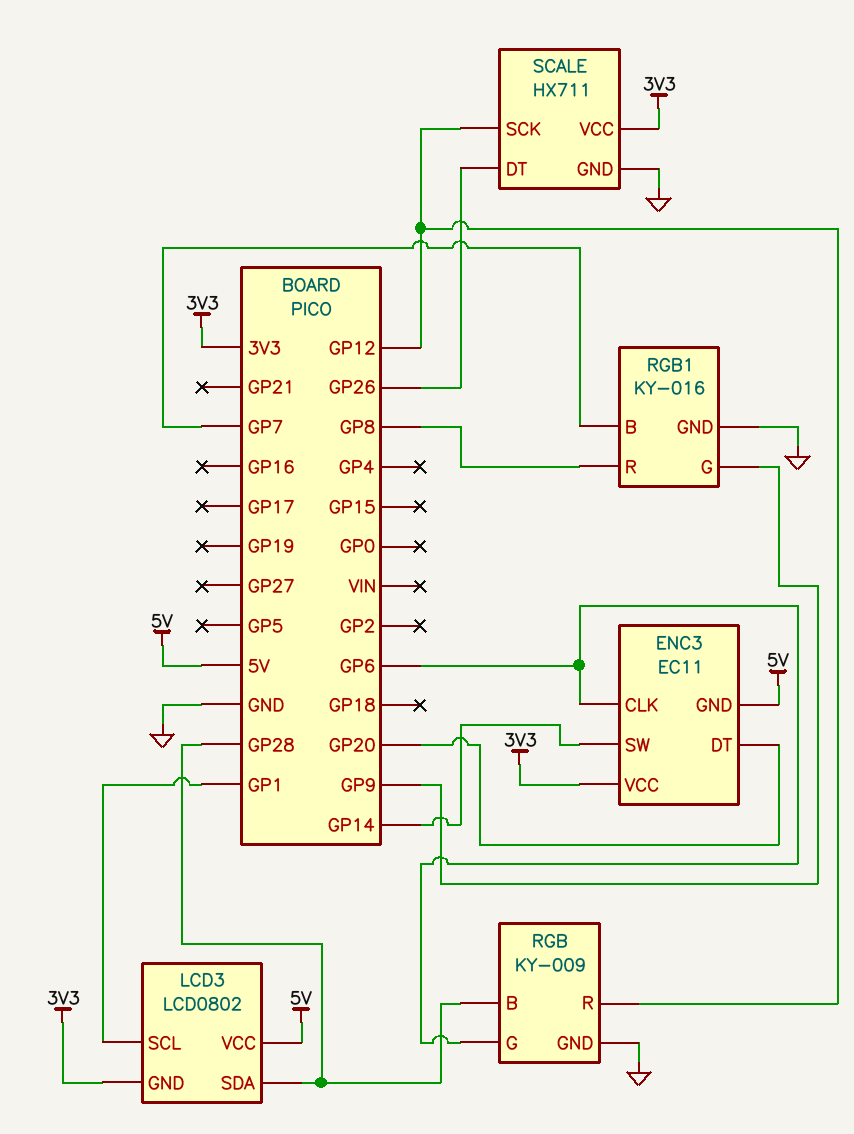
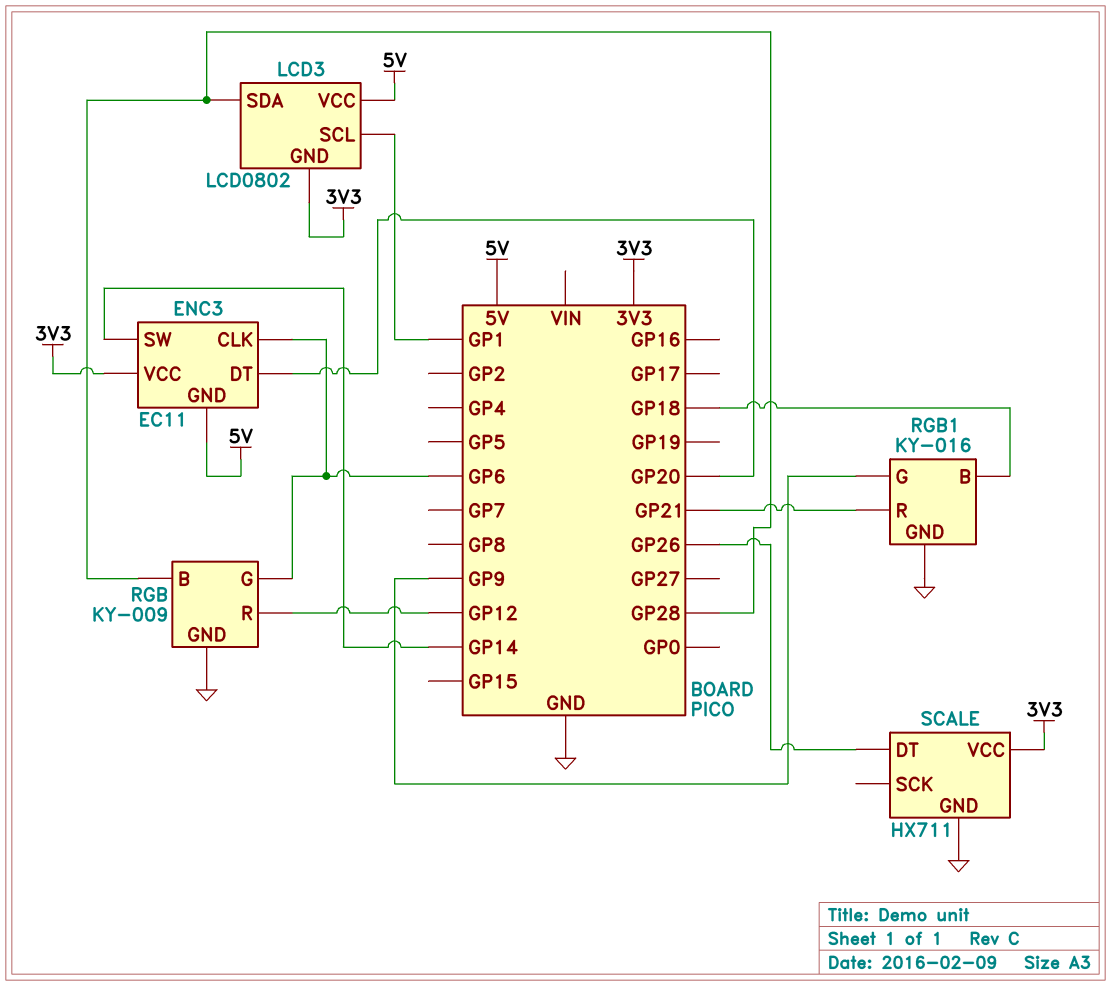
RGB1 pin B: GP7 -> GP18
RGB1 pin R: GP8 -> GP21
SCALE pin SCK: GP12 -> none

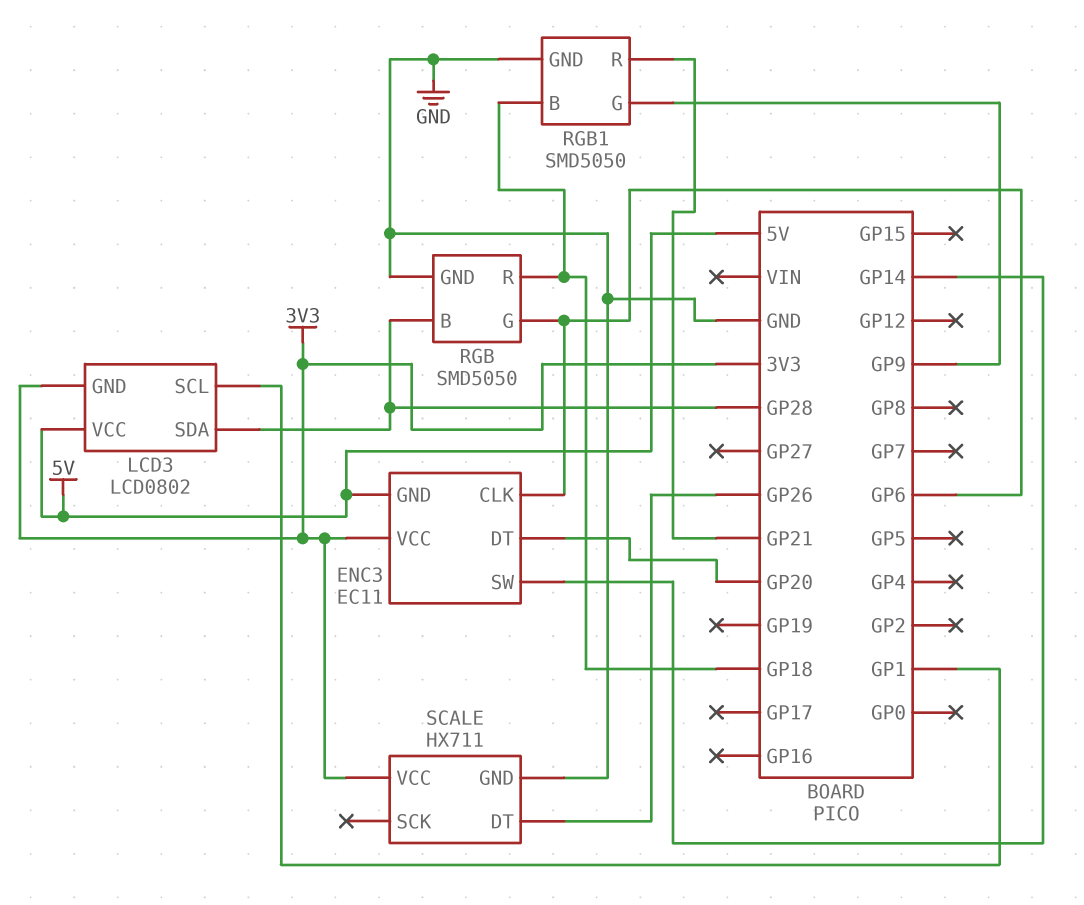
RGB: KY-009 -> SMD5050
RGB pin R: GP12 -> GP18
RGB1: KY-016 -> SMD5050

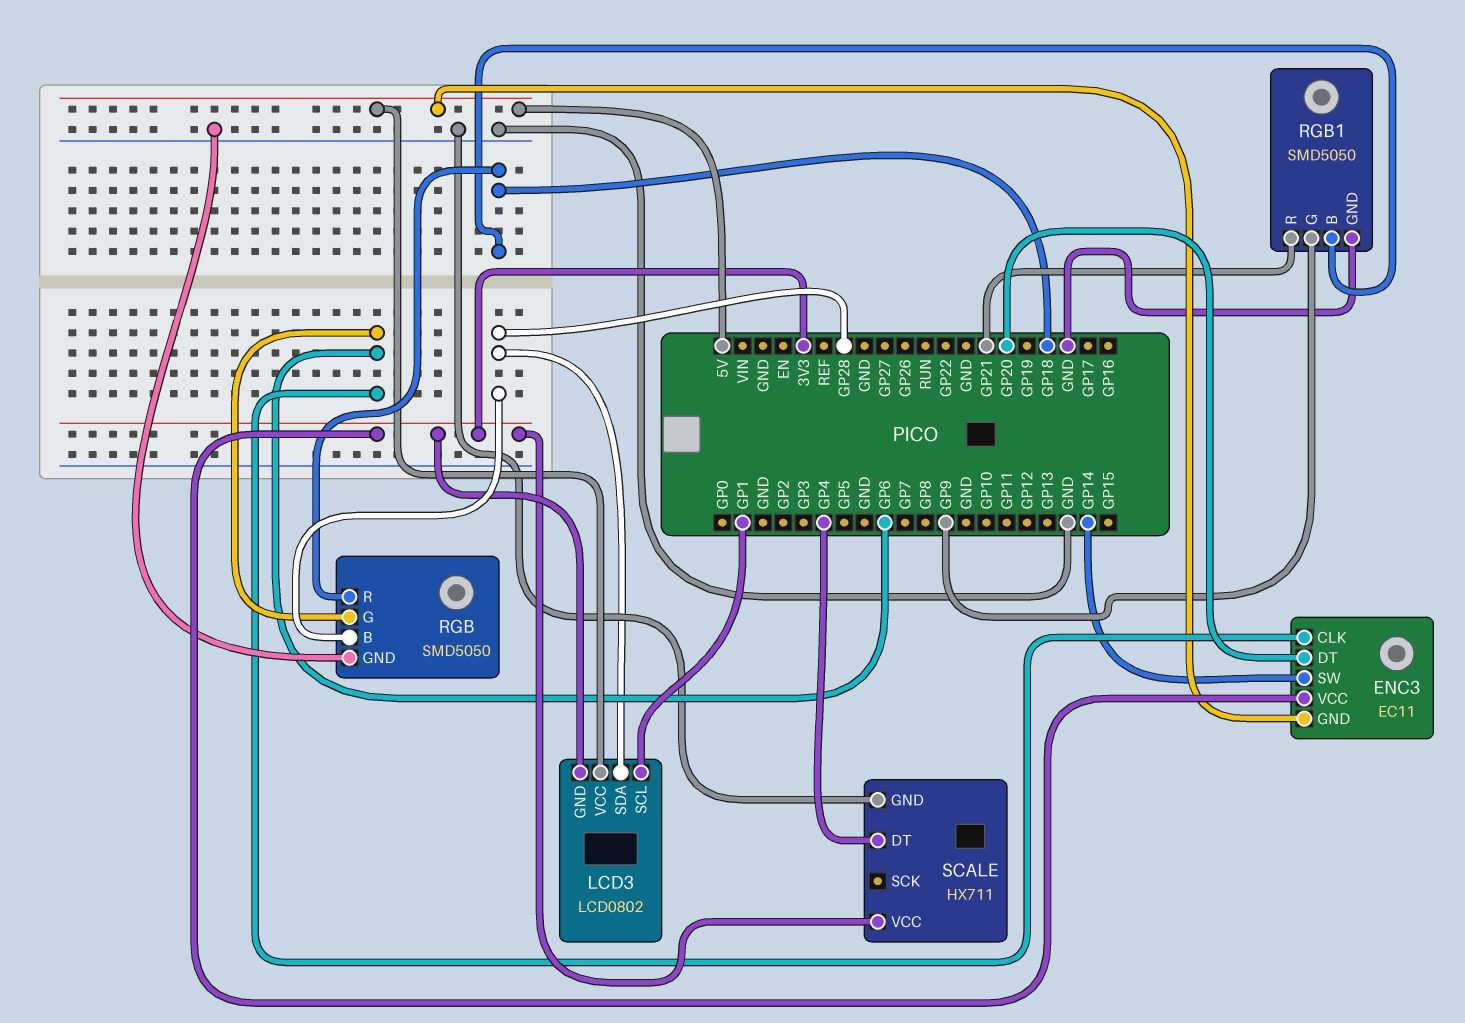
SCALE pin DT: GP26 -> GP4

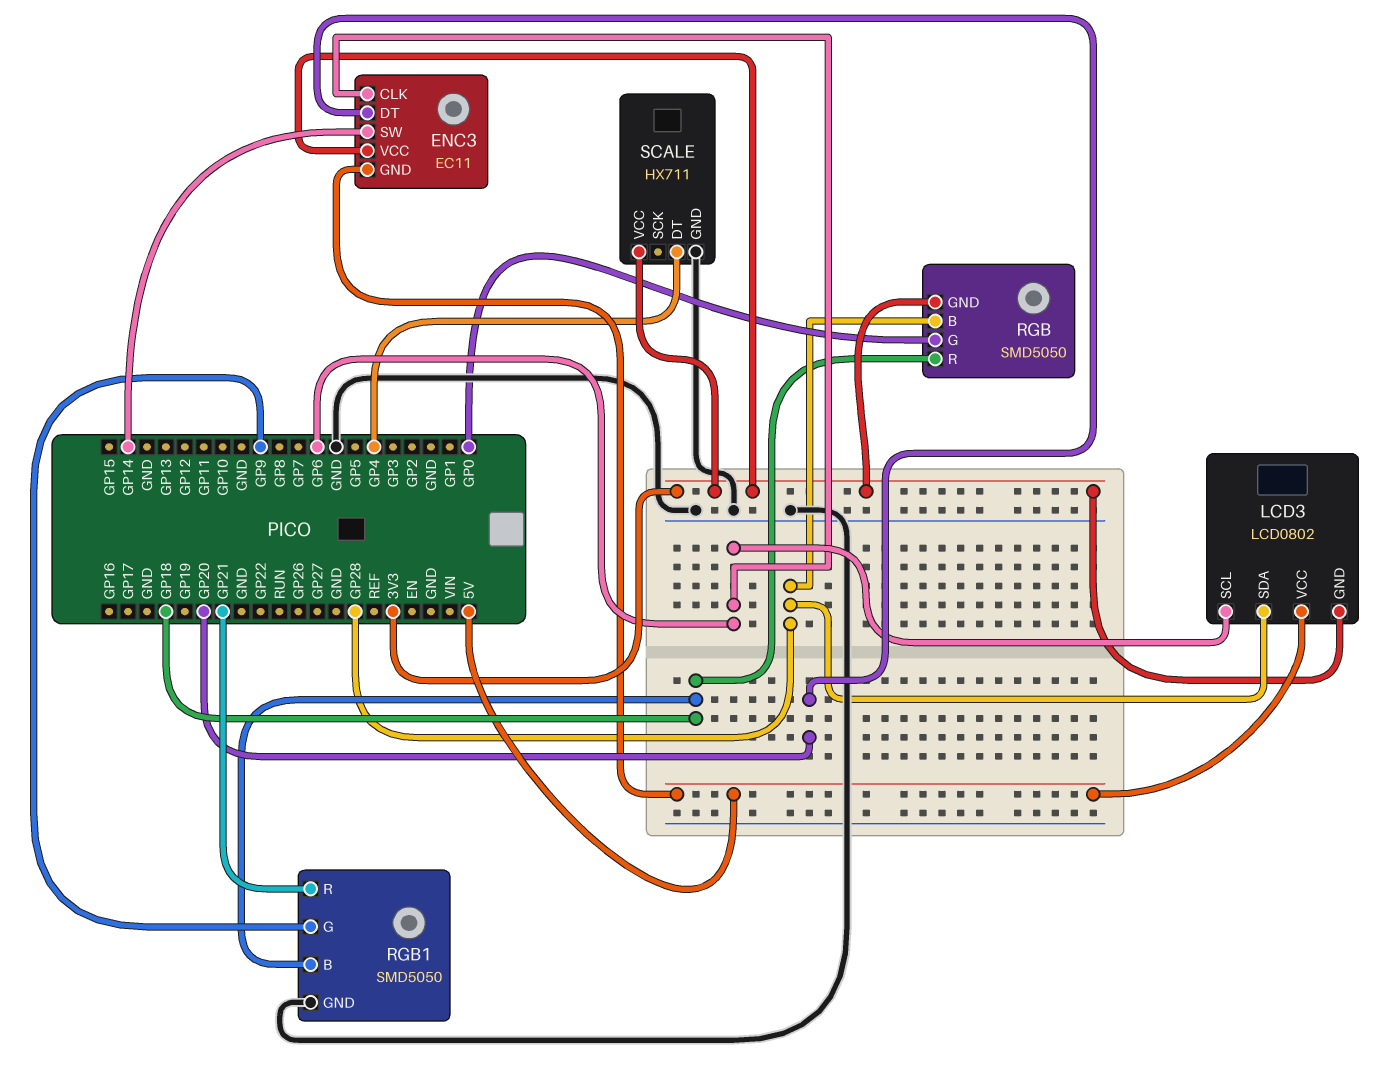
LCD3 pin SCL: GP1 -> GP6
RGB pin G: GP6 -> GP0
RGB pin GND: GND -> 3V3

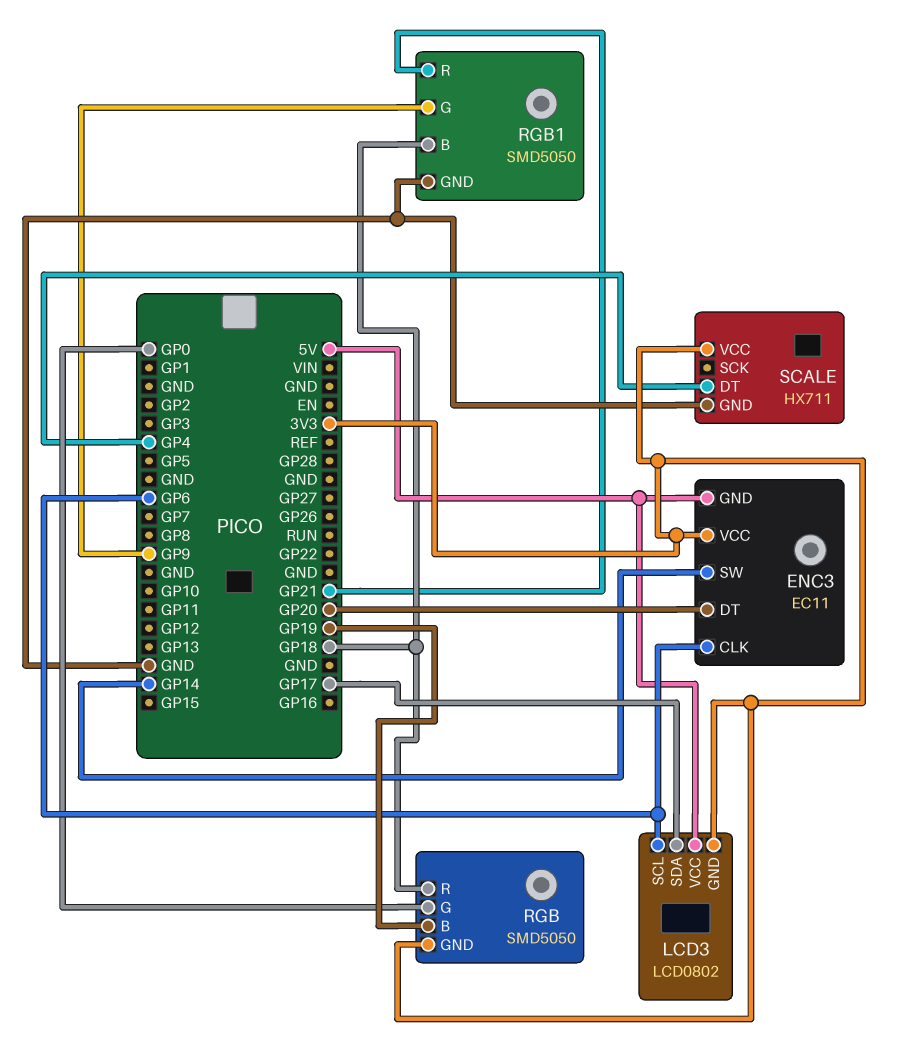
LCD3 pin SDA: GP28 -> GP17
RGB pin B: GP28 -> GP19

